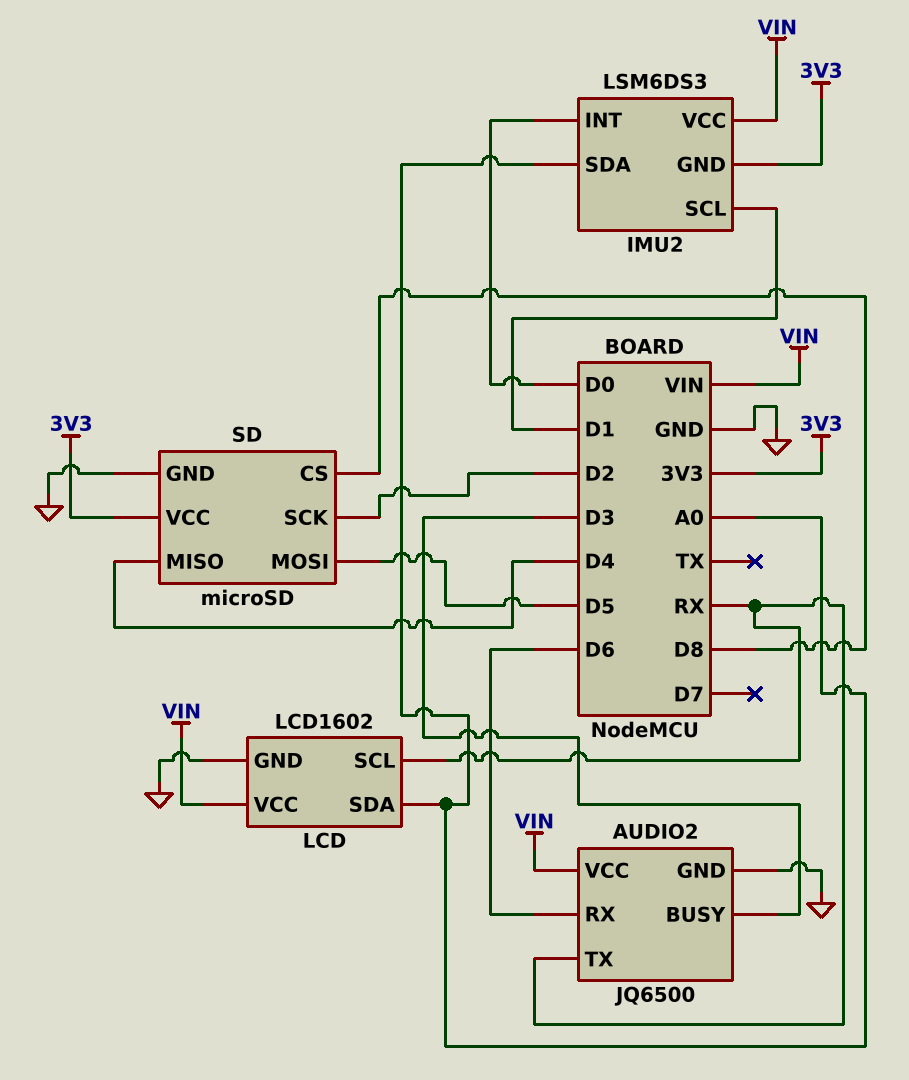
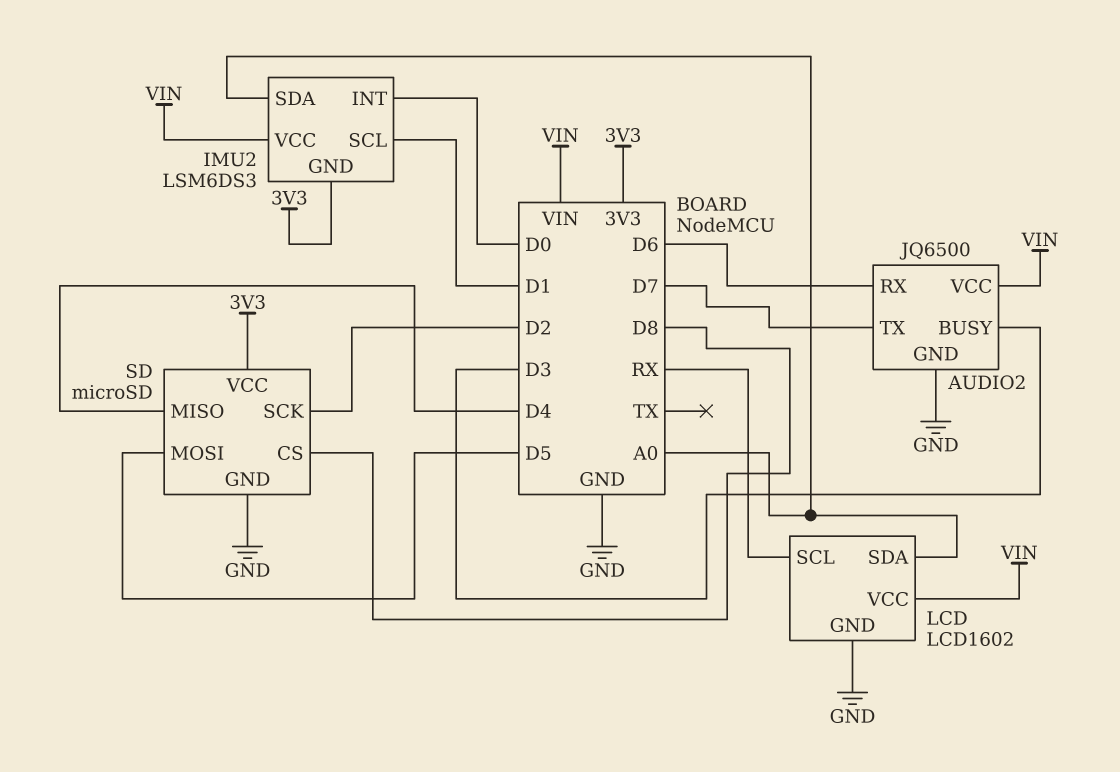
AUDIO2 pin TX: RX -> D7

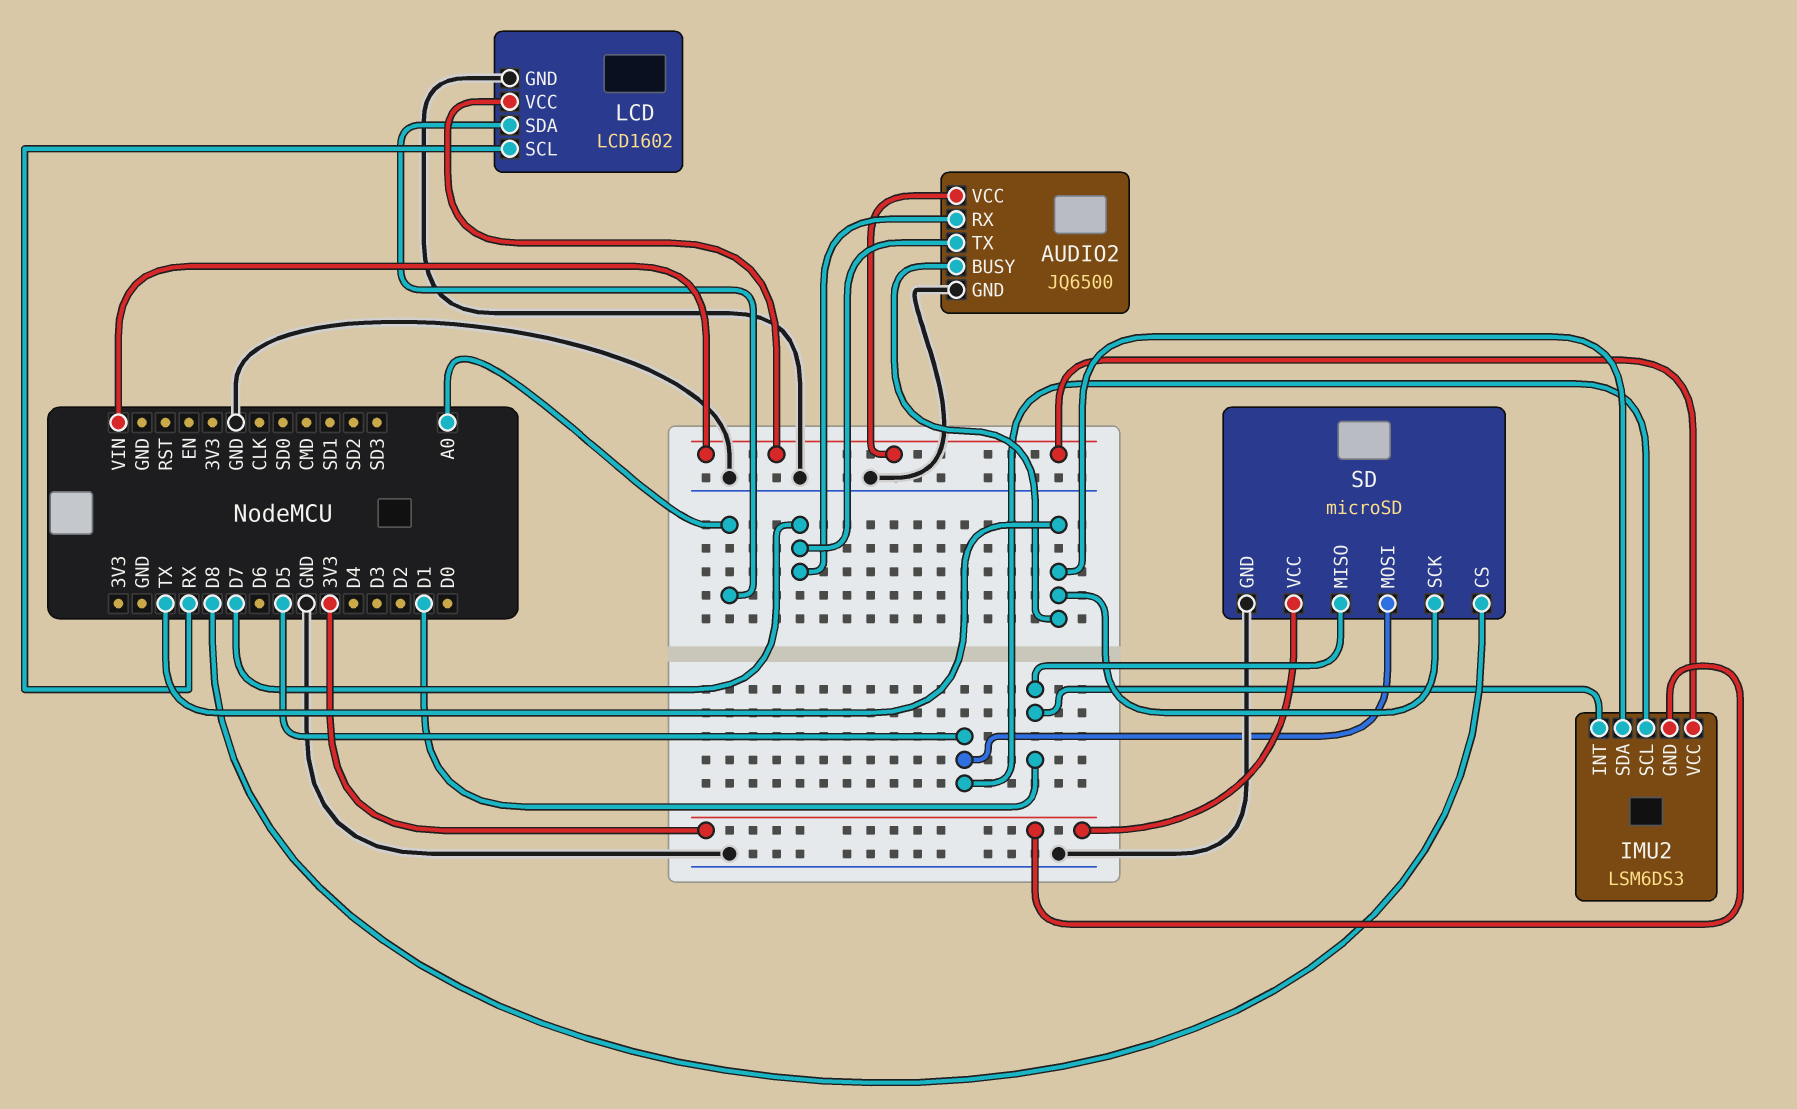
AUDIO2 pin BUSY: D3 -> TX
AUDIO2 pin RX: D6 -> D7
IMU2 pin INT: D0 -> D1
IMU2 pin SCL: D1 -> D5
IMU2 pin SDA: A0 -> TX
SD pin MISO: D4 -> D1
SD pin SCK: D2 -> TX

